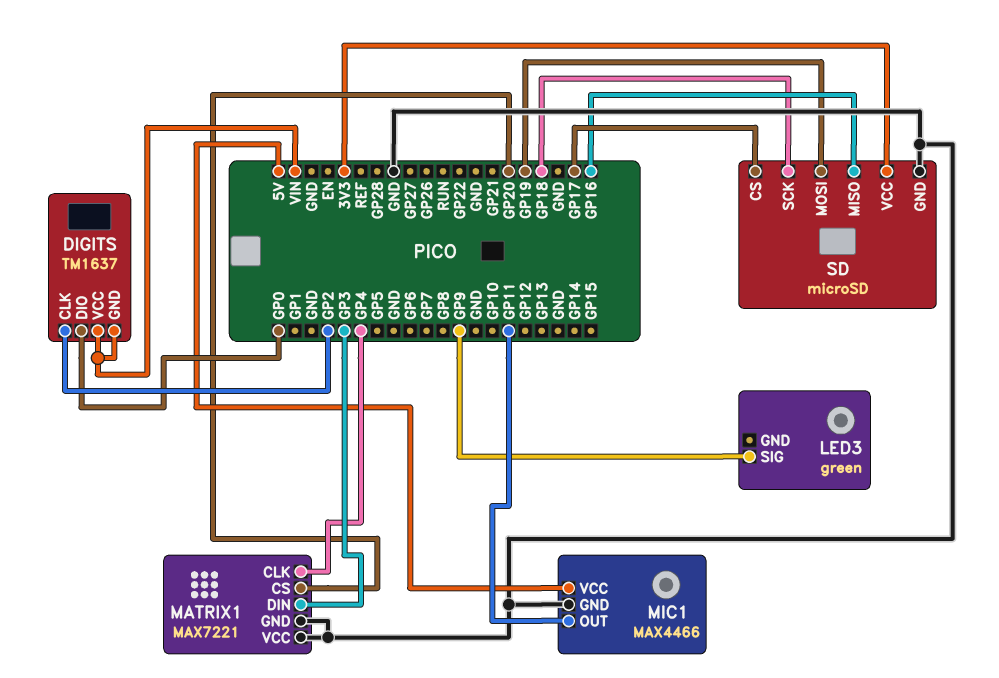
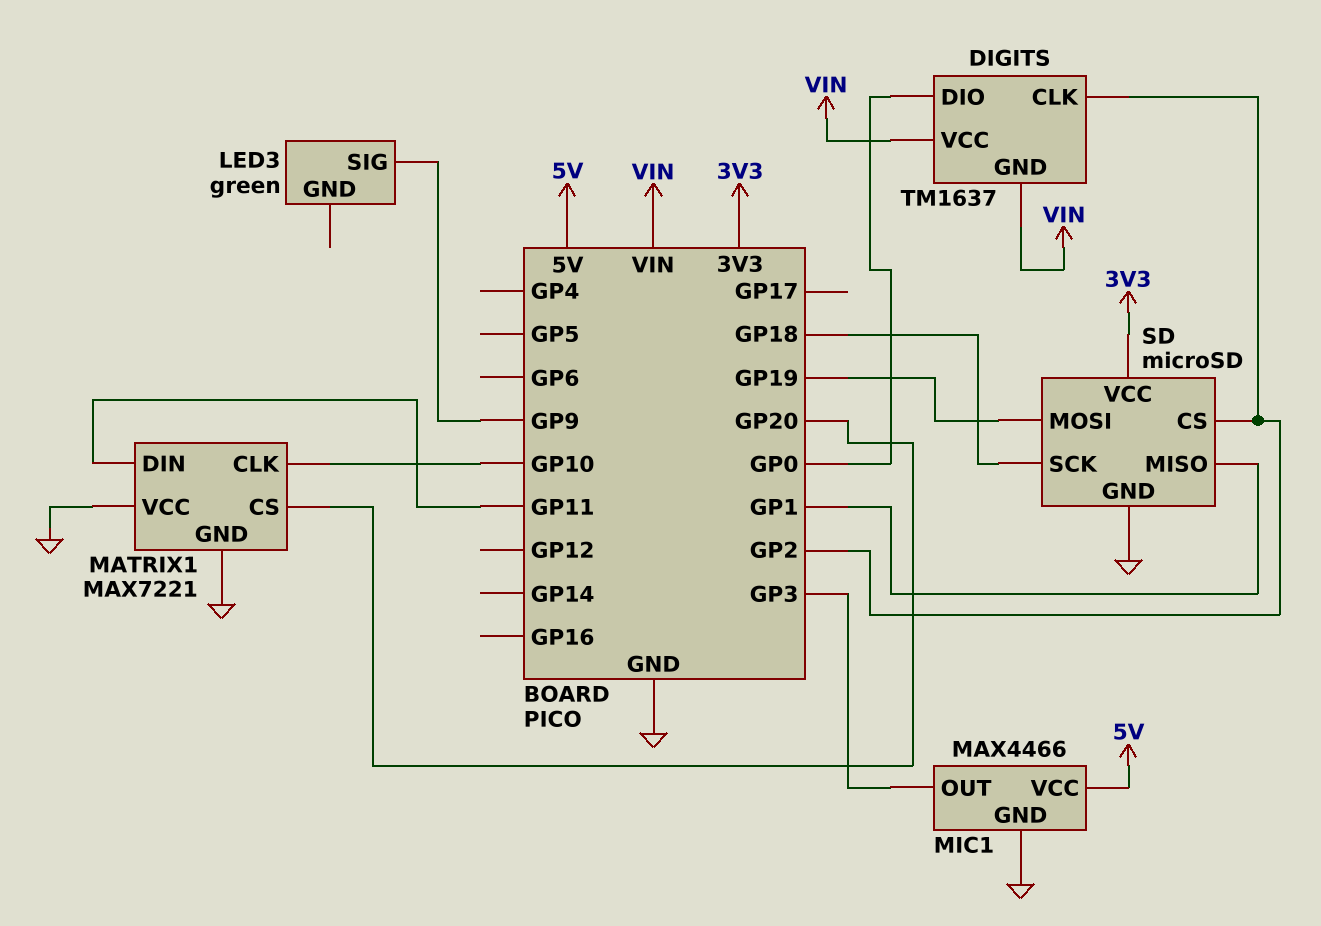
MATRIX1 pin CLK: GP4 -> GP10
MATRIX1 pin DIN: GP3 -> GP11
MIC1 pin OUT: GP11 -> GP3
SD pin CS: GP17 -> GP2
SD pin MISO: GP16 -> GP1

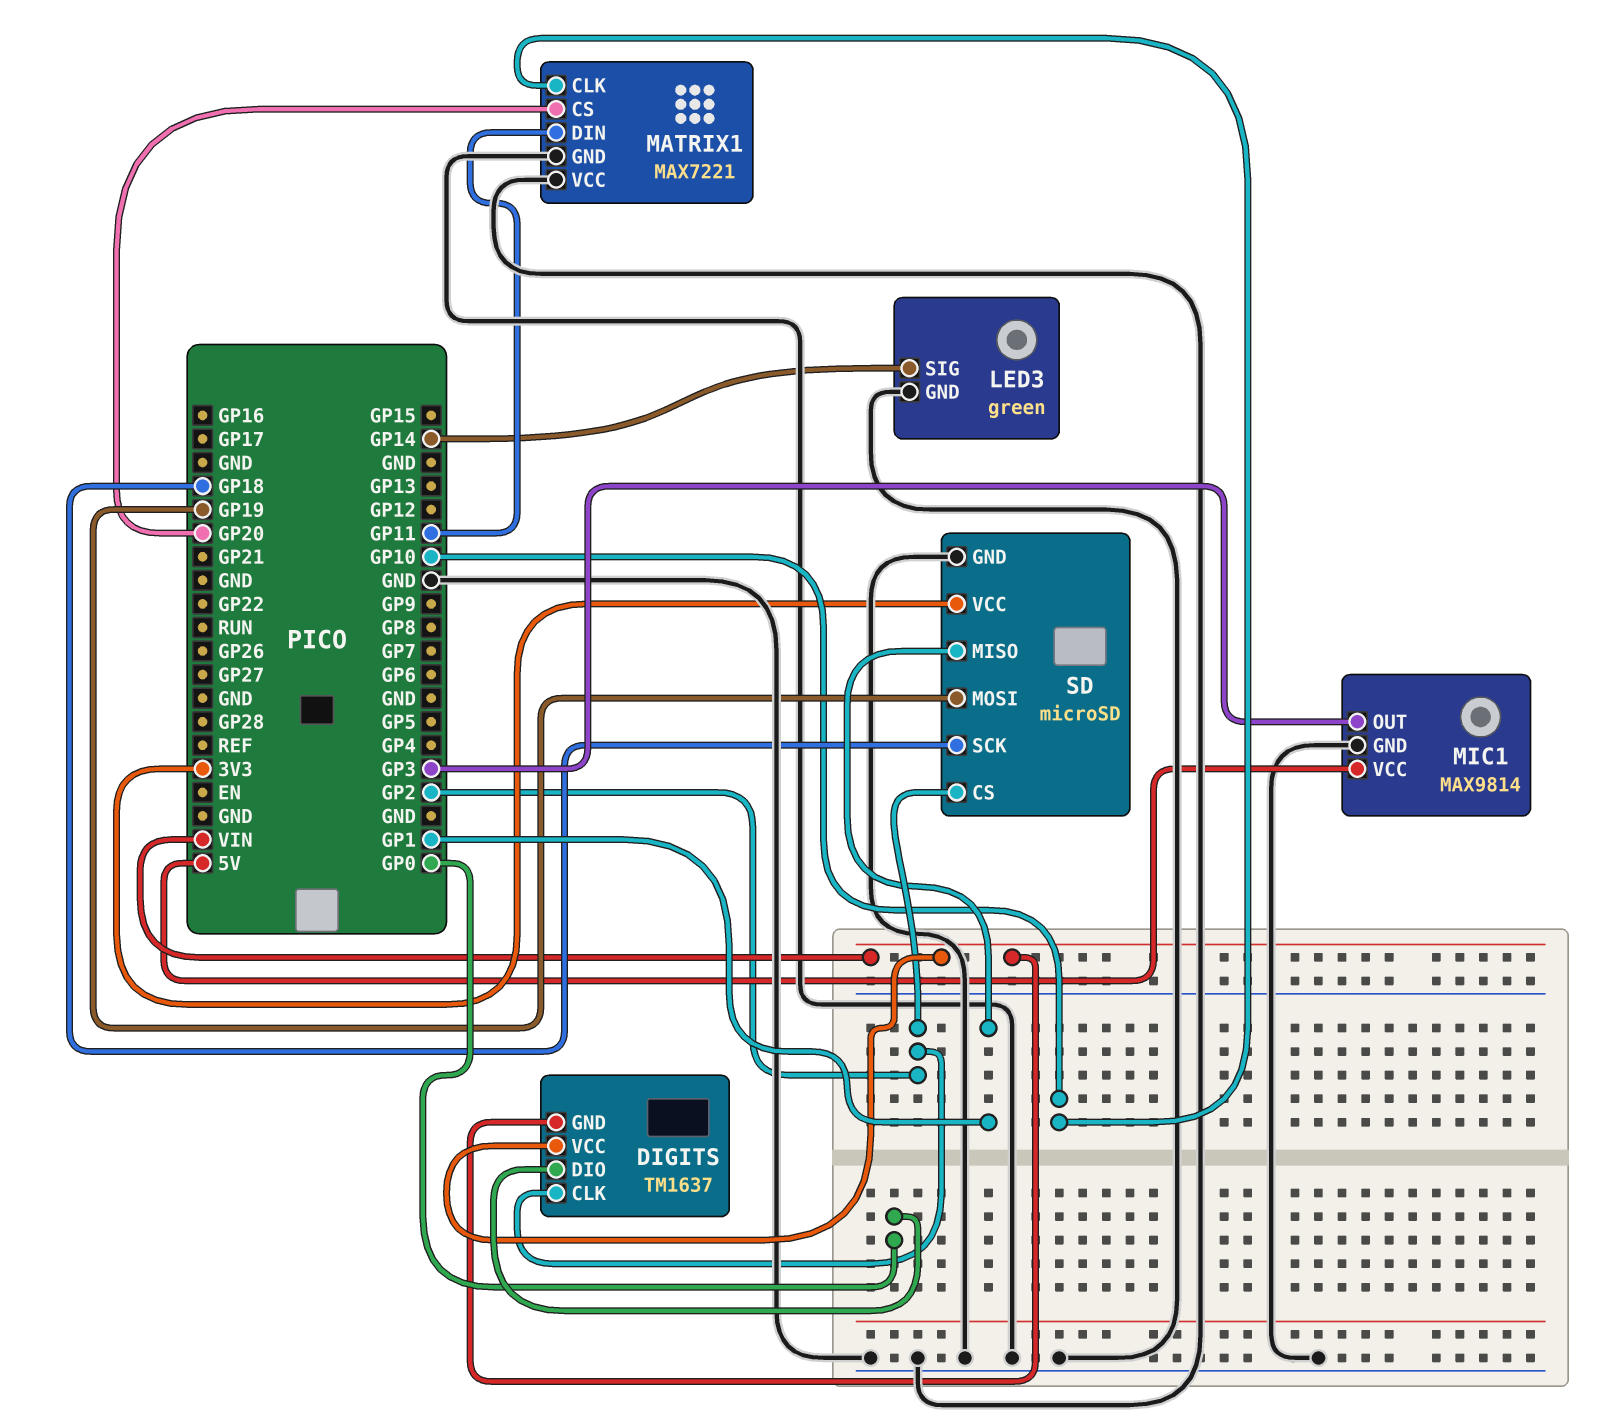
LED3 pin GND: none -> GND
LED3 pin SIG: GP9 -> GP14
MIC1: MAX4466 -> MAX9814

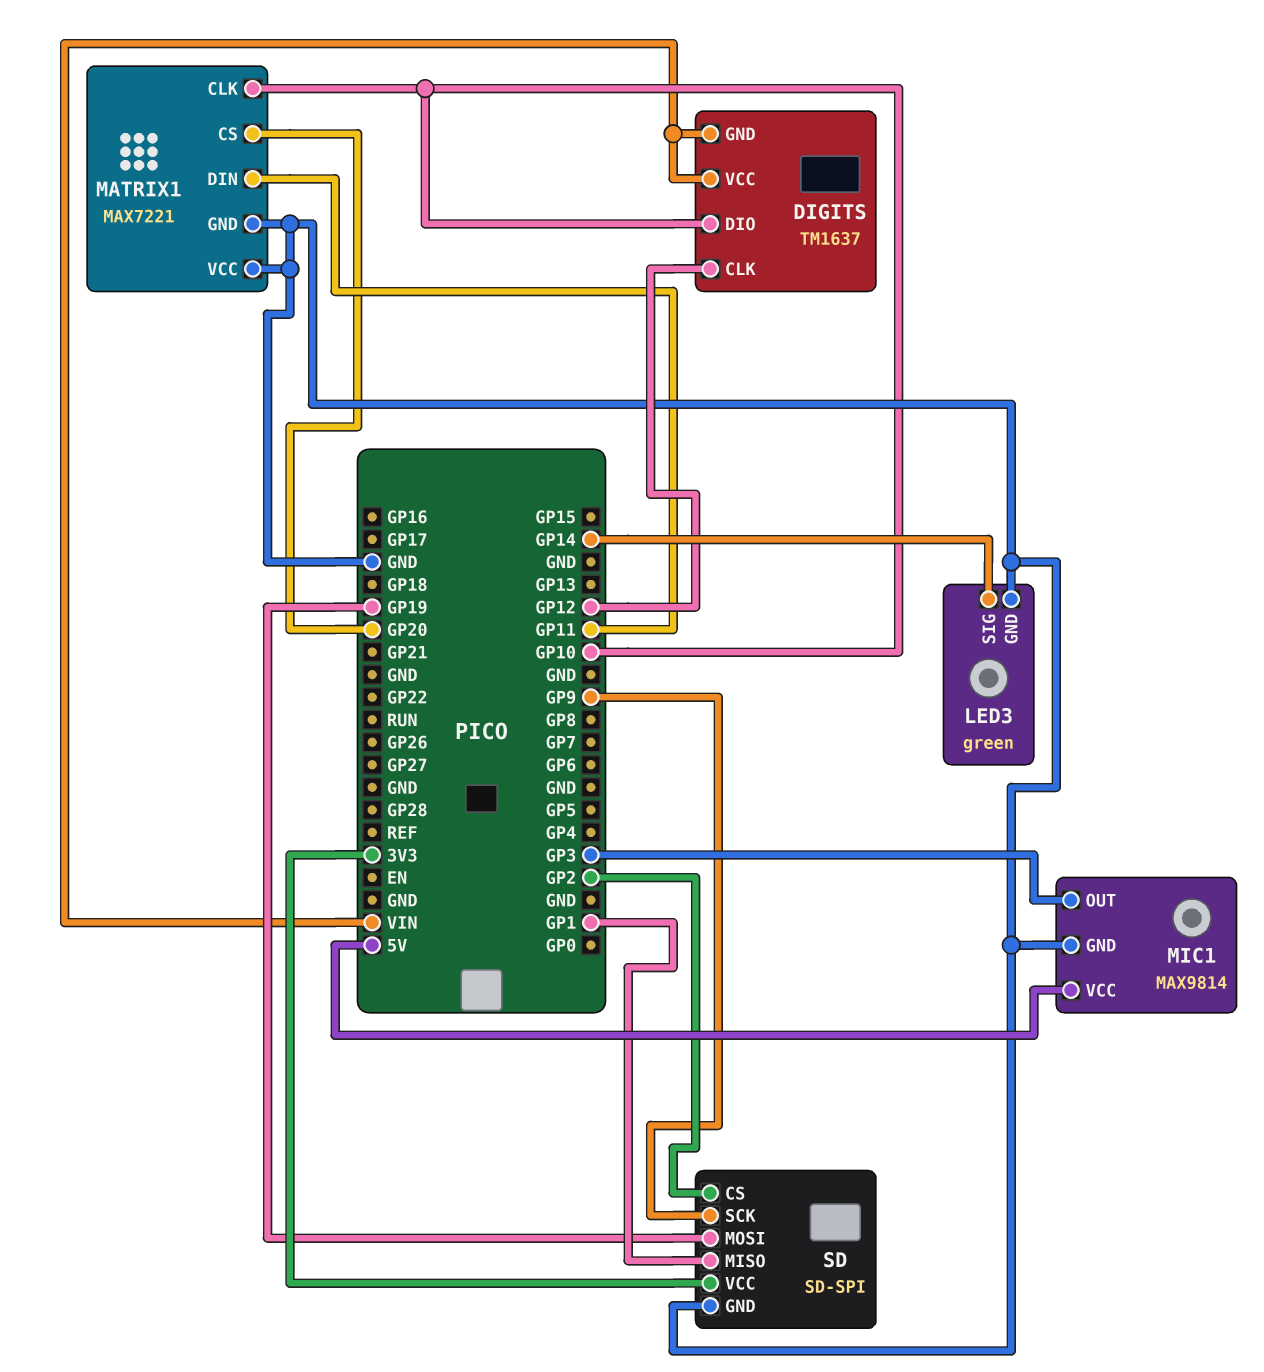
DIGITS pin CLK: GP2 -> GP12
DIGITS pin DIO: GP0 -> GP10
SD: microSD -> SD-SPI
SD pin SCK: GP18 -> GP9

